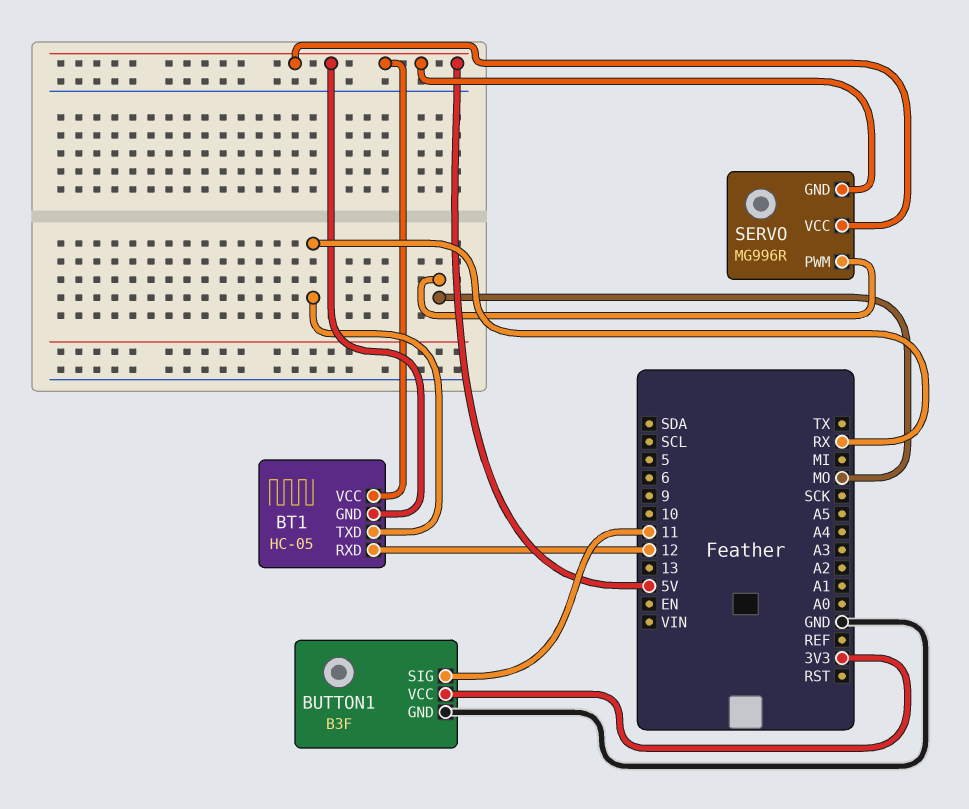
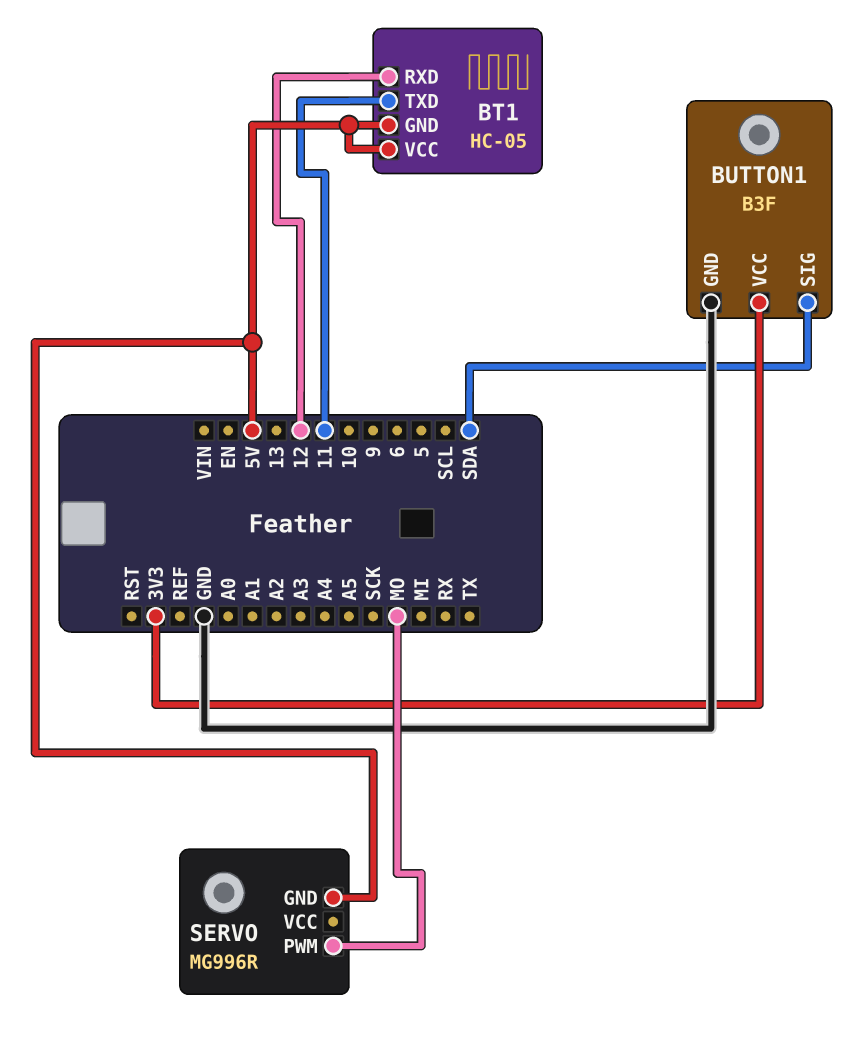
BT1 pin TXD: RX -> 11
BUTTON1 pin SIG: 11 -> SDA
SERVO pin VCC: 5V -> none

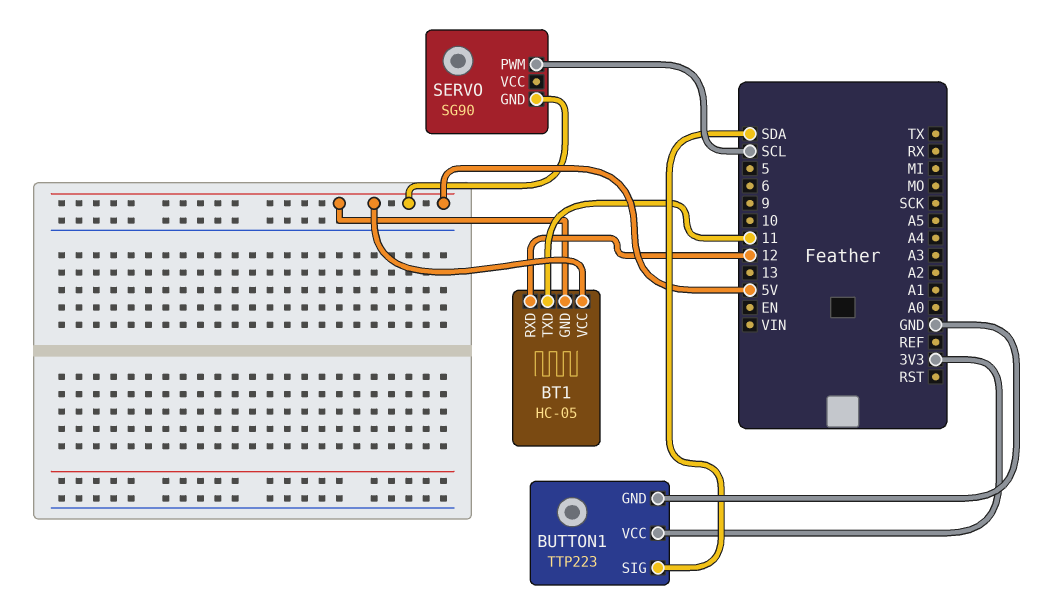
BUTTON1: B3F -> TTP223
SERVO: MG996R -> SG90
SERVO pin PWM: MO -> SCL

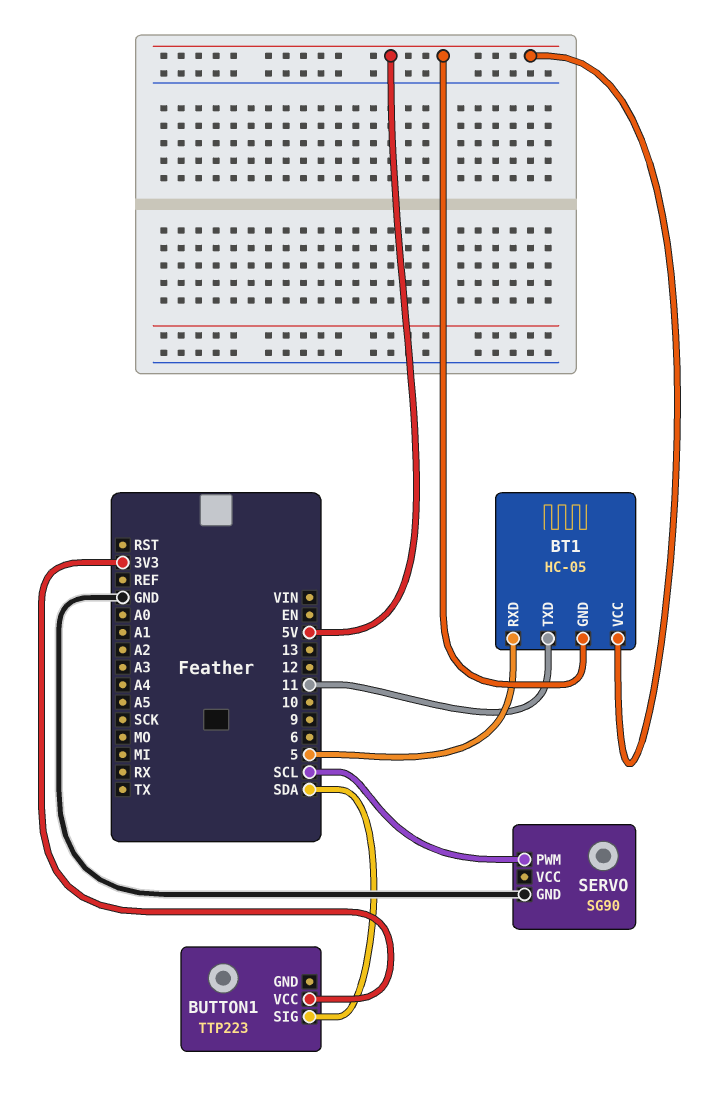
BT1 pin RXD: 12 -> 5
BUTTON1 pin GND: GND -> none
SERVO pin GND: 5V -> GND

